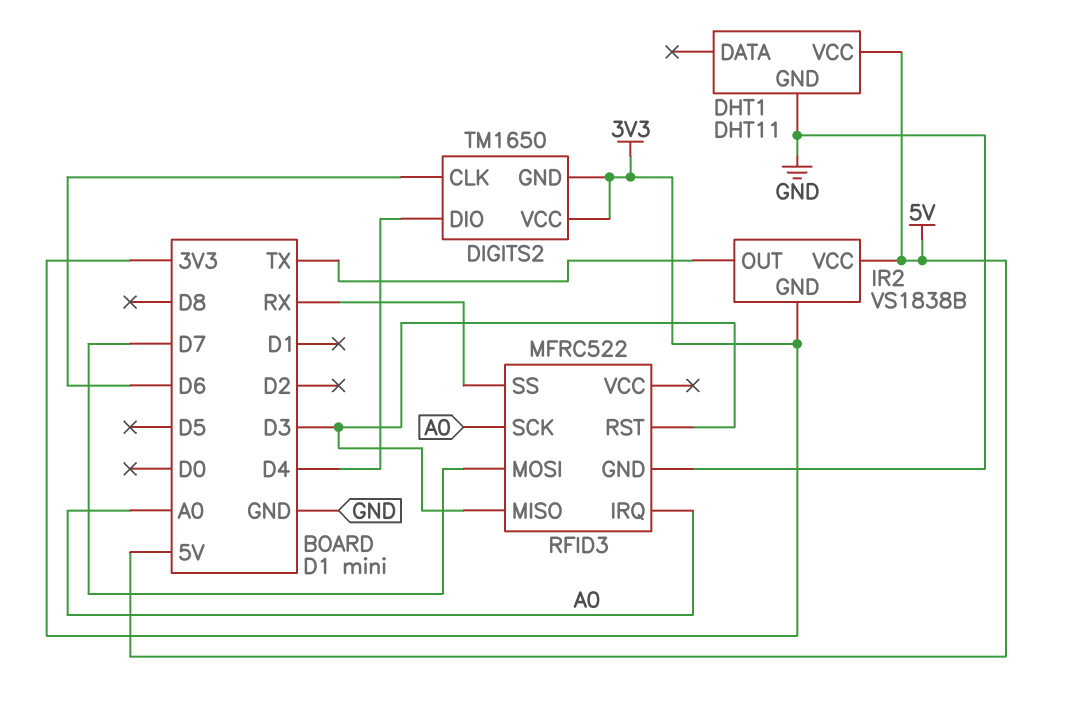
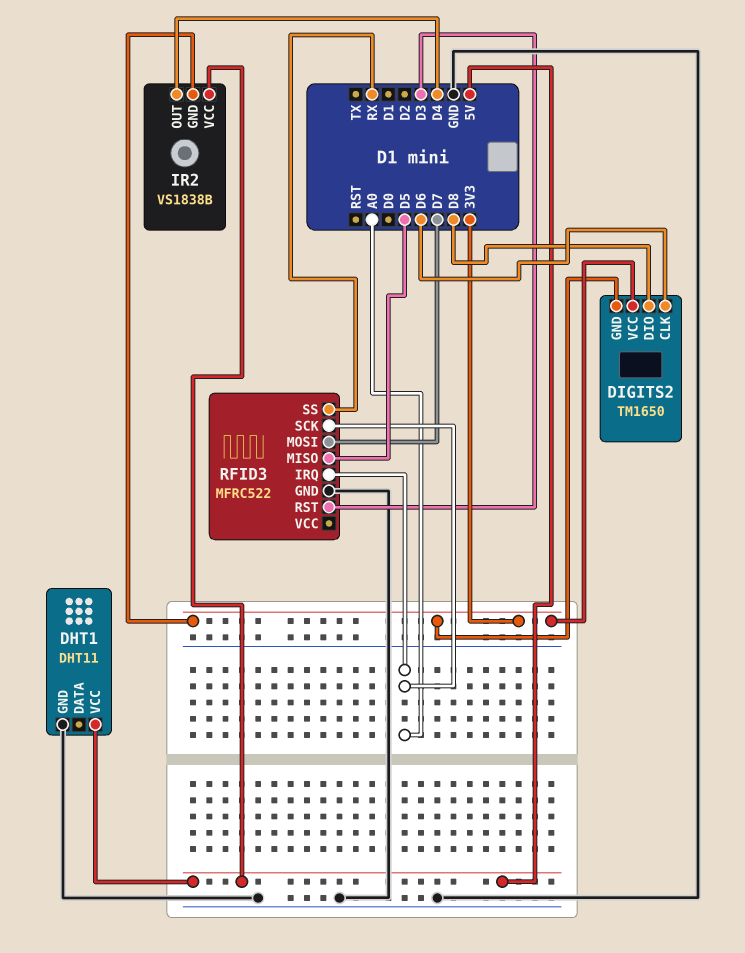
DIGITS2 pin DIO: D4 -> D8
IR2 pin OUT: TX -> D4
RFID3 pin MISO: D3 -> D5

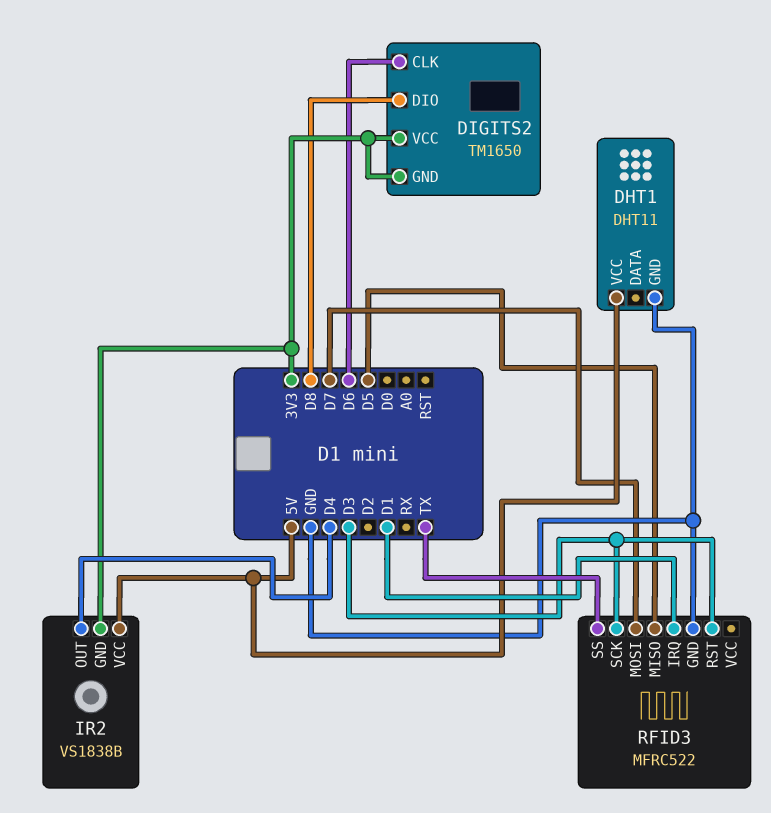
RFID3 pin IRQ: A0 -> D1
RFID3 pin SCK: A0 -> D3
RFID3 pin SS: RX -> TX

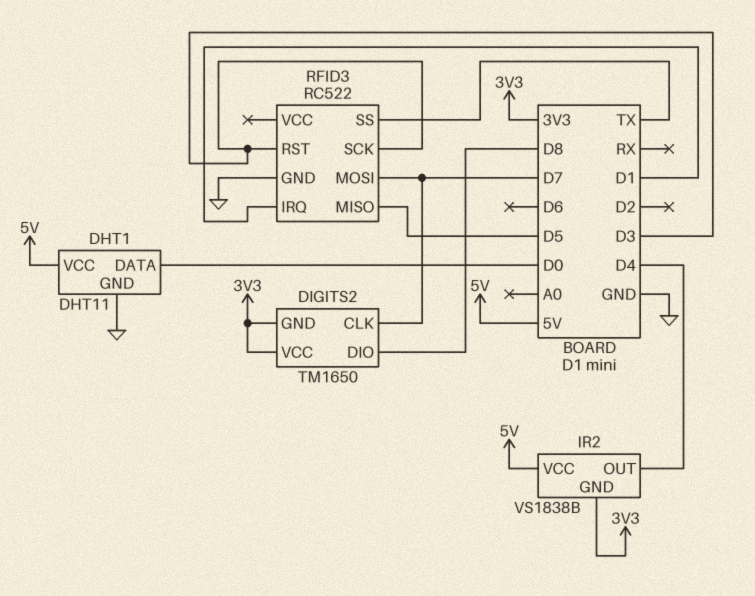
DHT1 pin DATA: none -> D0
DIGITS2 pin CLK: D6 -> D7
RFID3: MFRC522 -> RC522

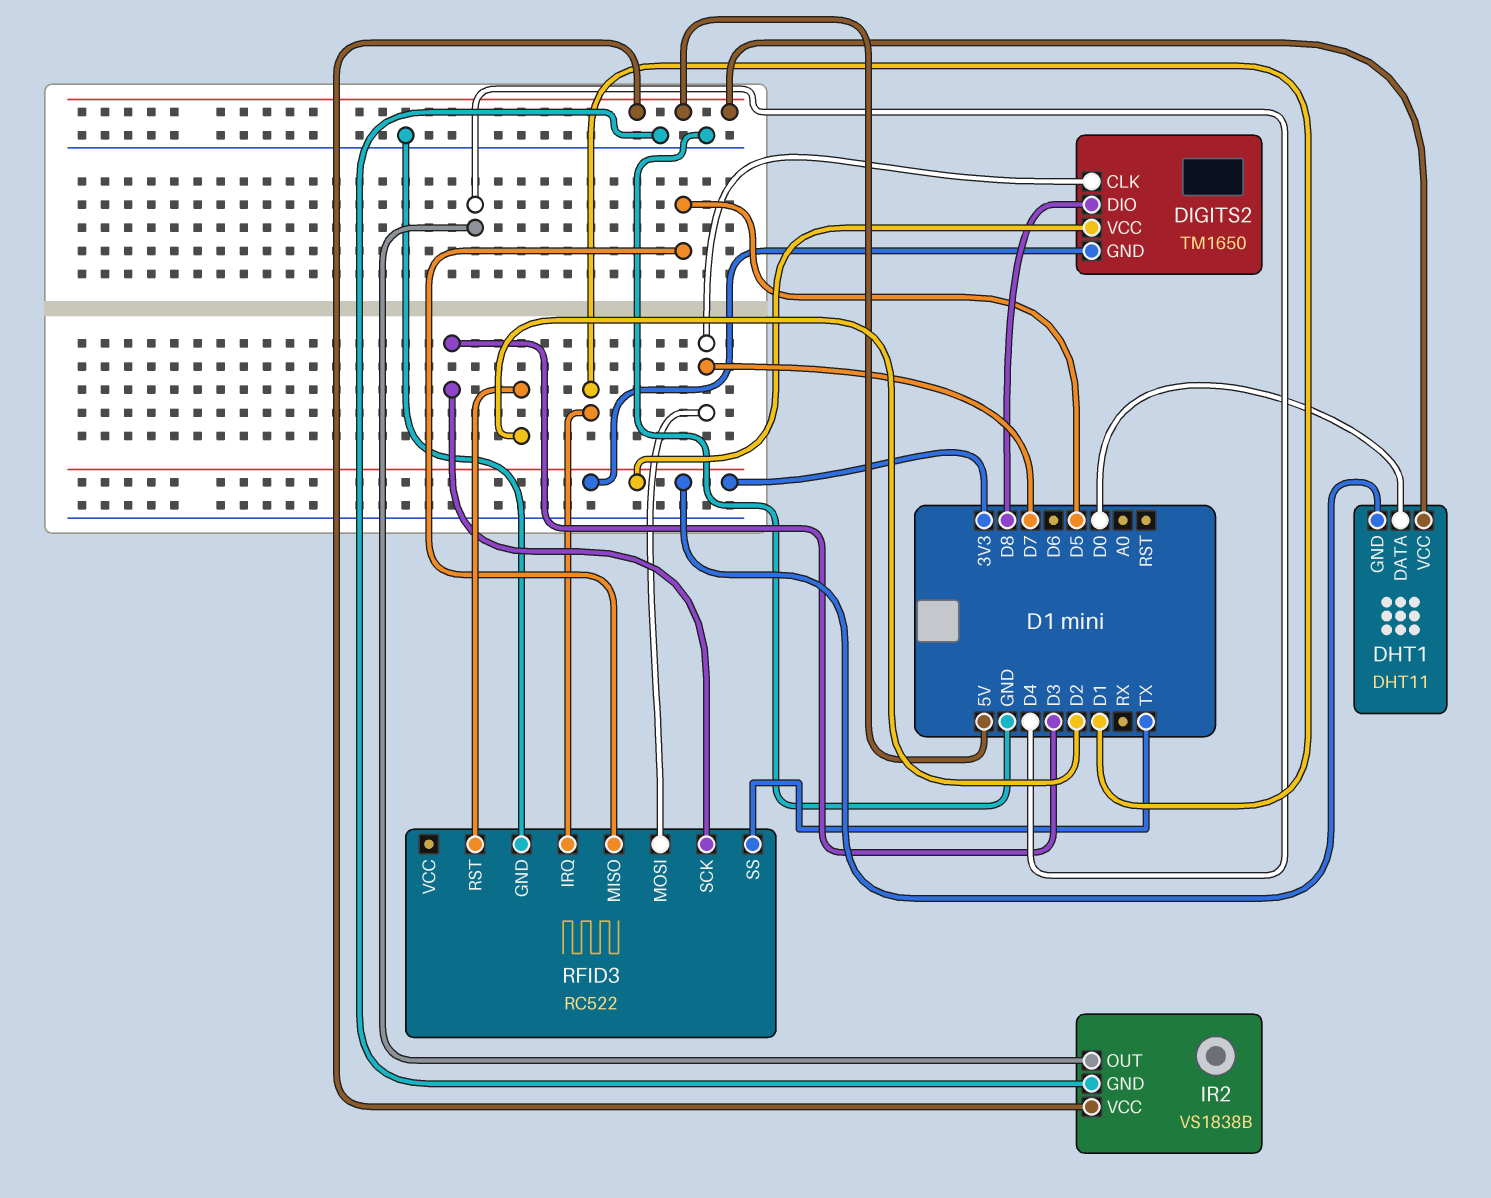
DHT1 pin GND: GND -> 3V3
IR2 pin GND: 3V3 -> GND
RFID3 pin RST: D3 -> D2

